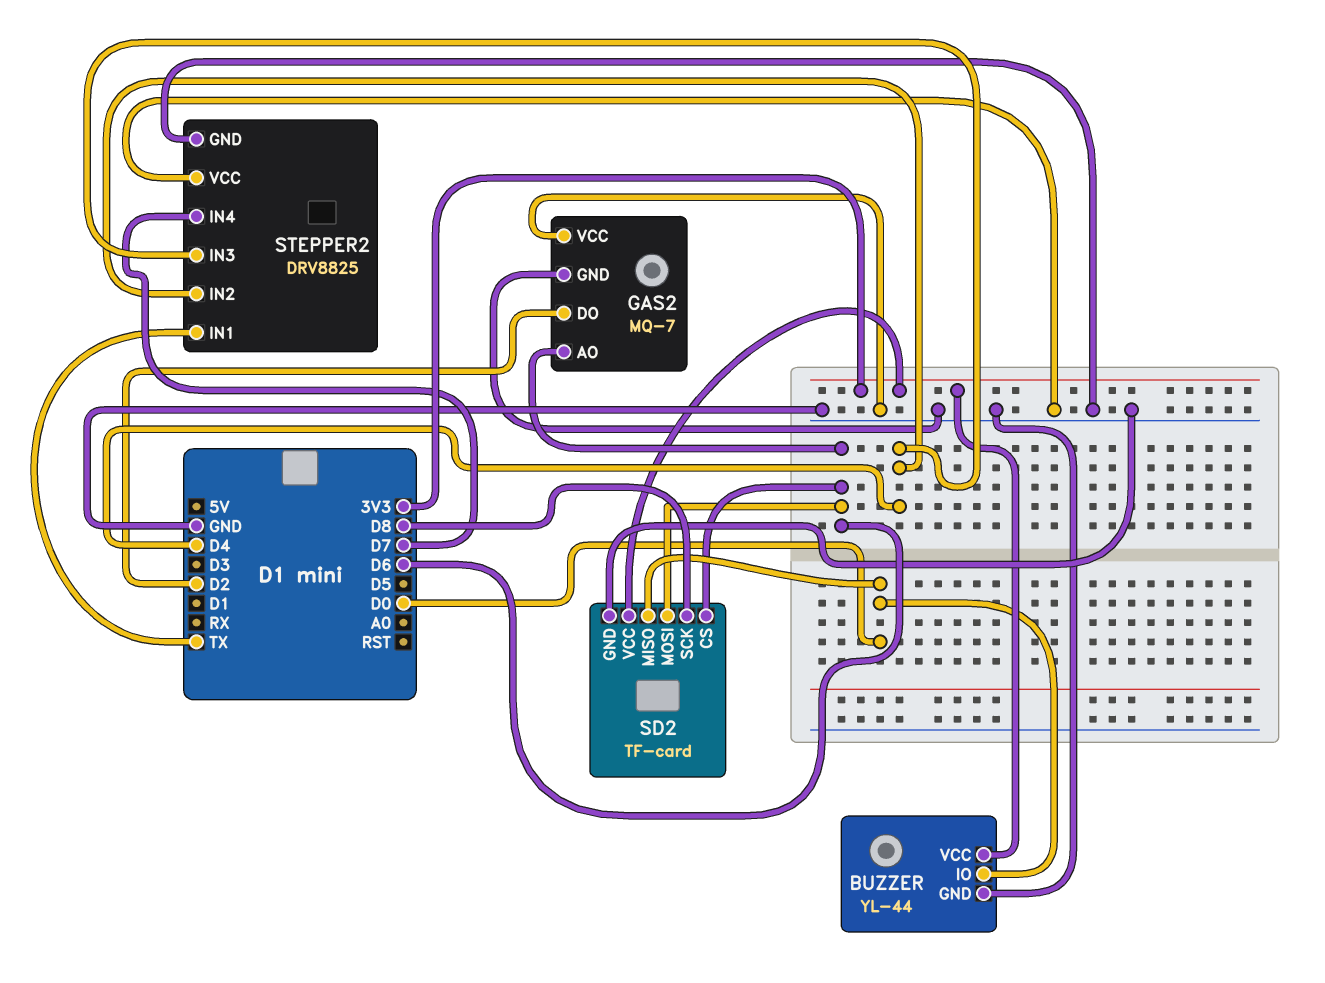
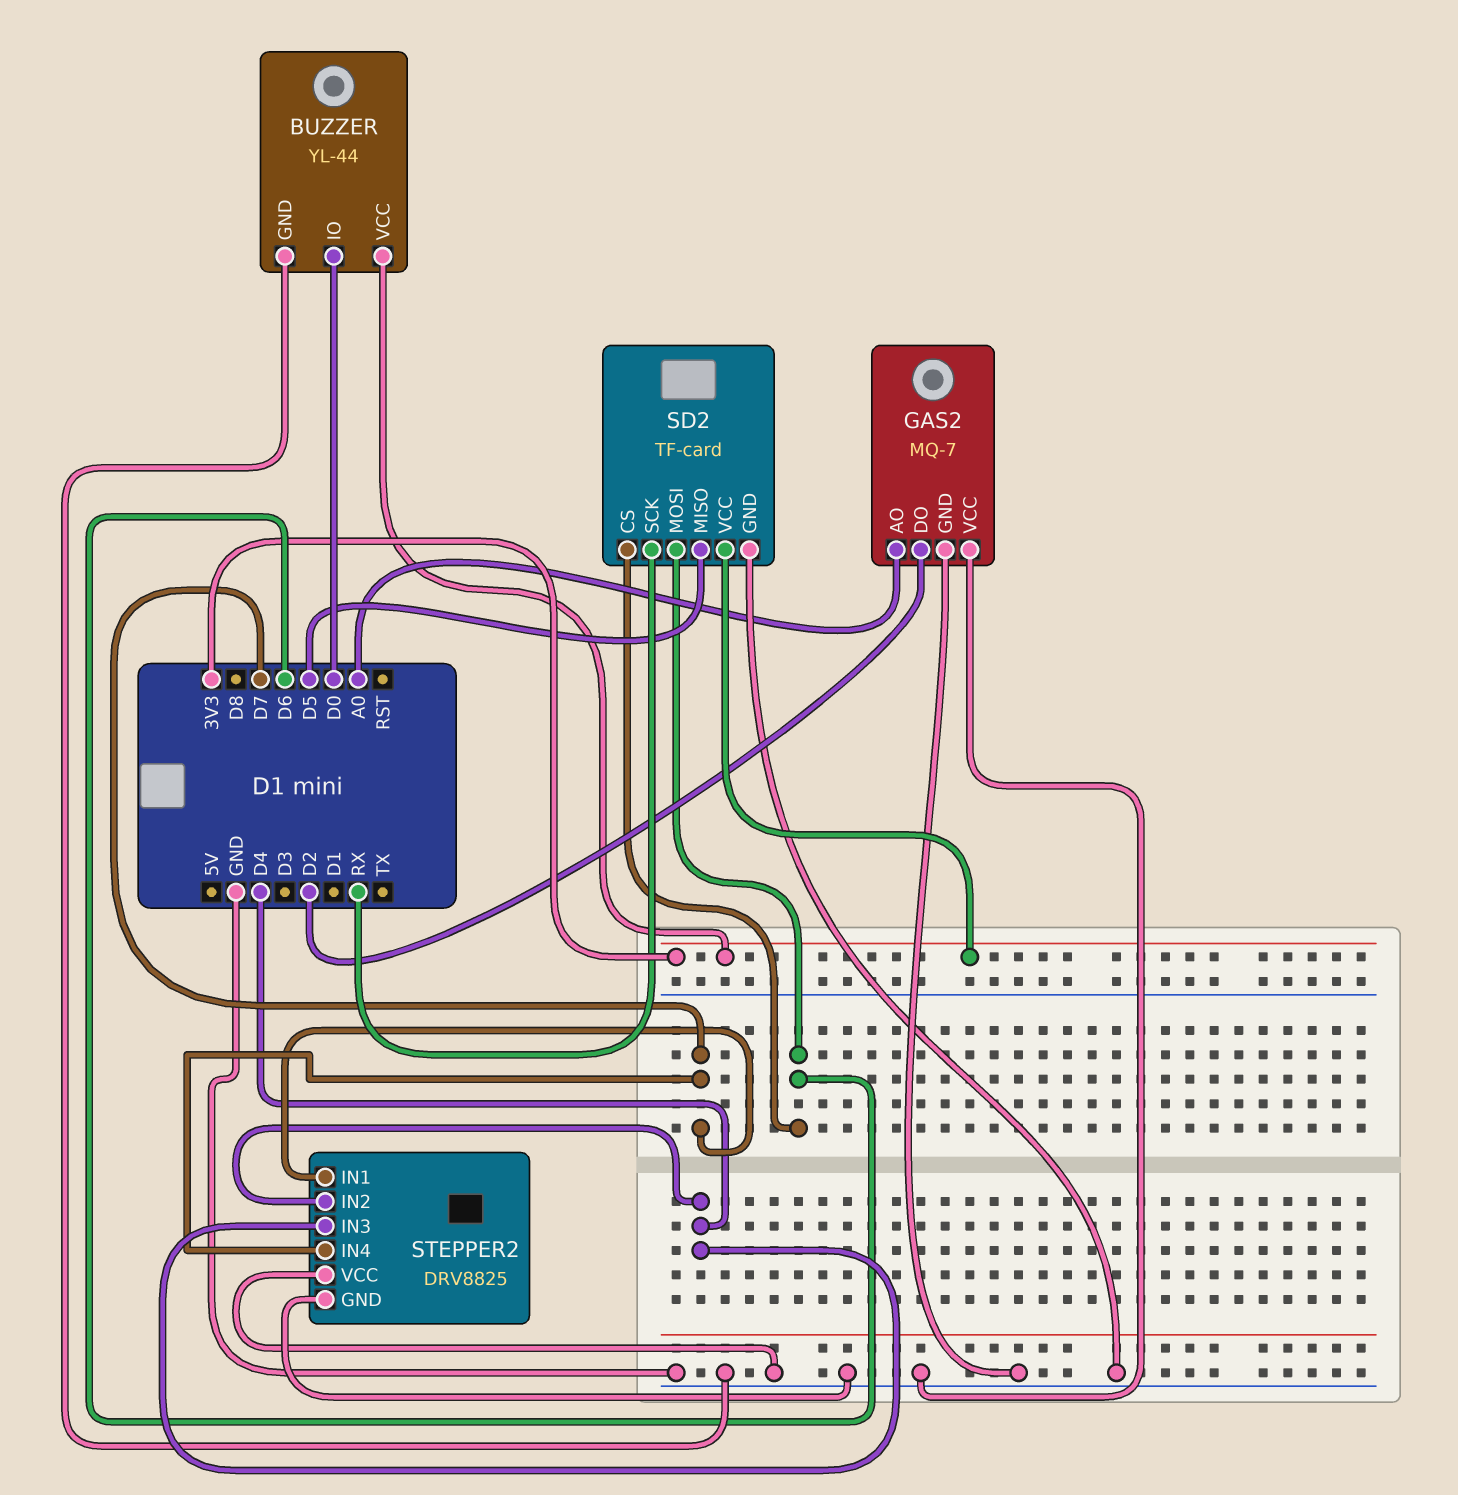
GAS2 pin AO: D6 -> A0
SD2 pin MISO: D0 -> D5
SD2 pin SCK: D8 -> RX
STEPPER2 pin IN1: TX -> D7

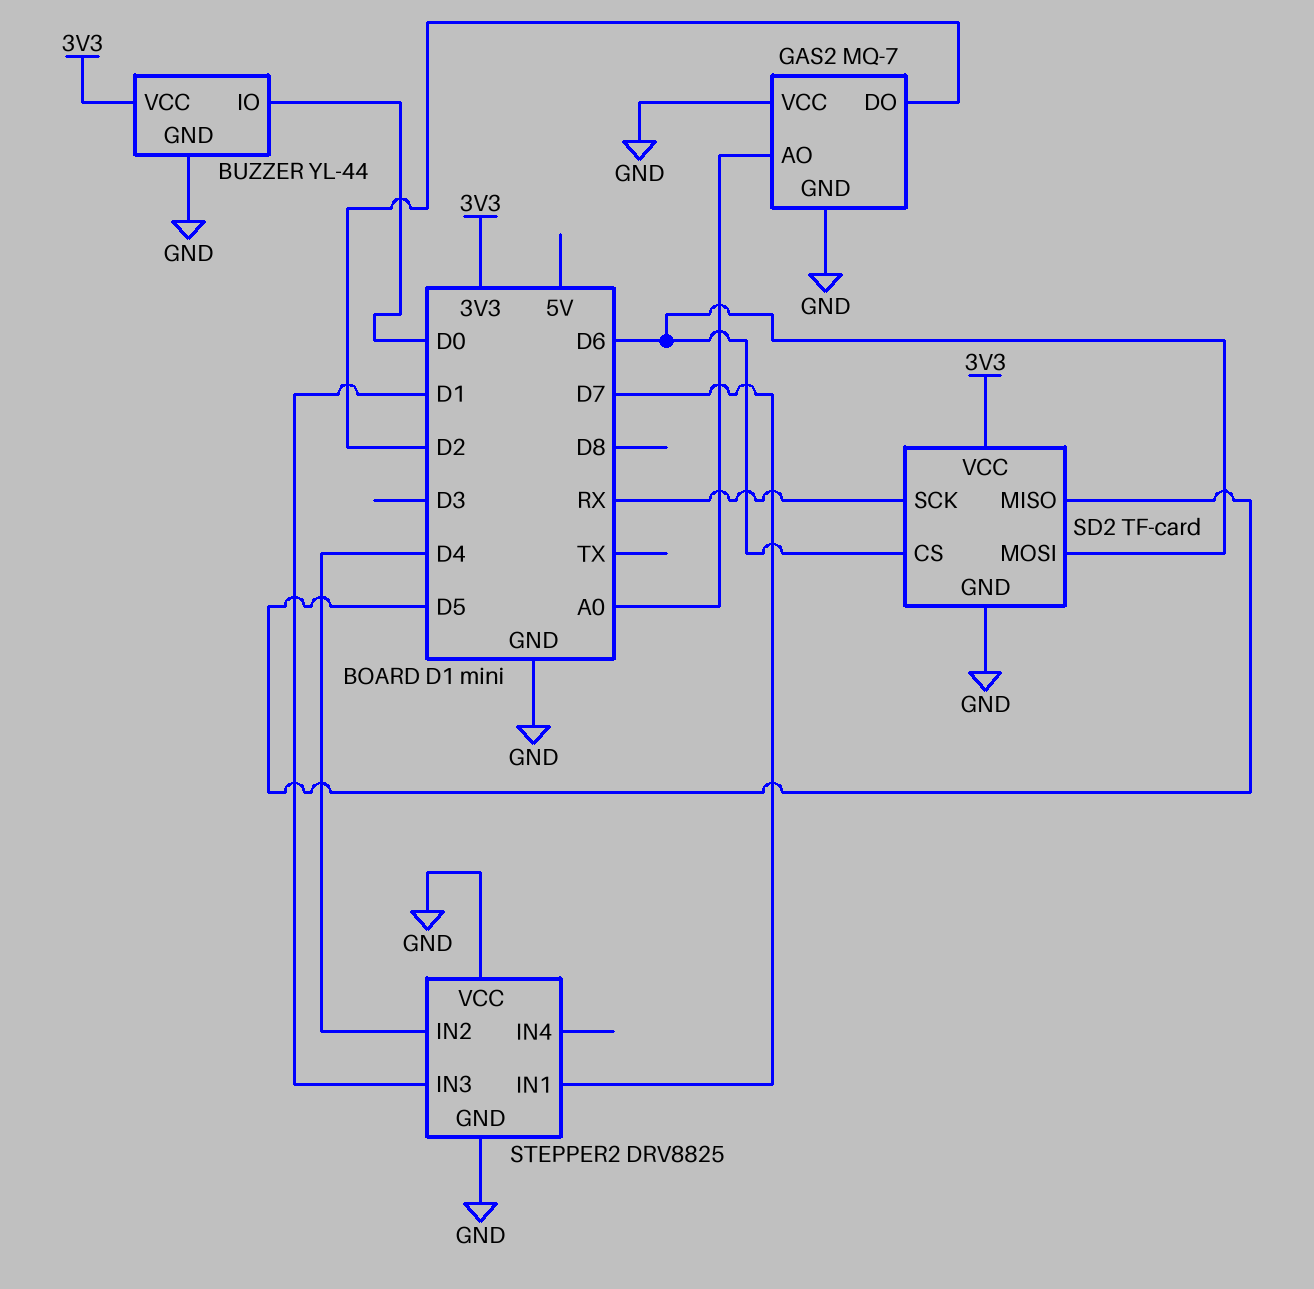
STEPPER2 pin IN3: D4 -> D1
STEPPER2 pin IN4: D7 -> none

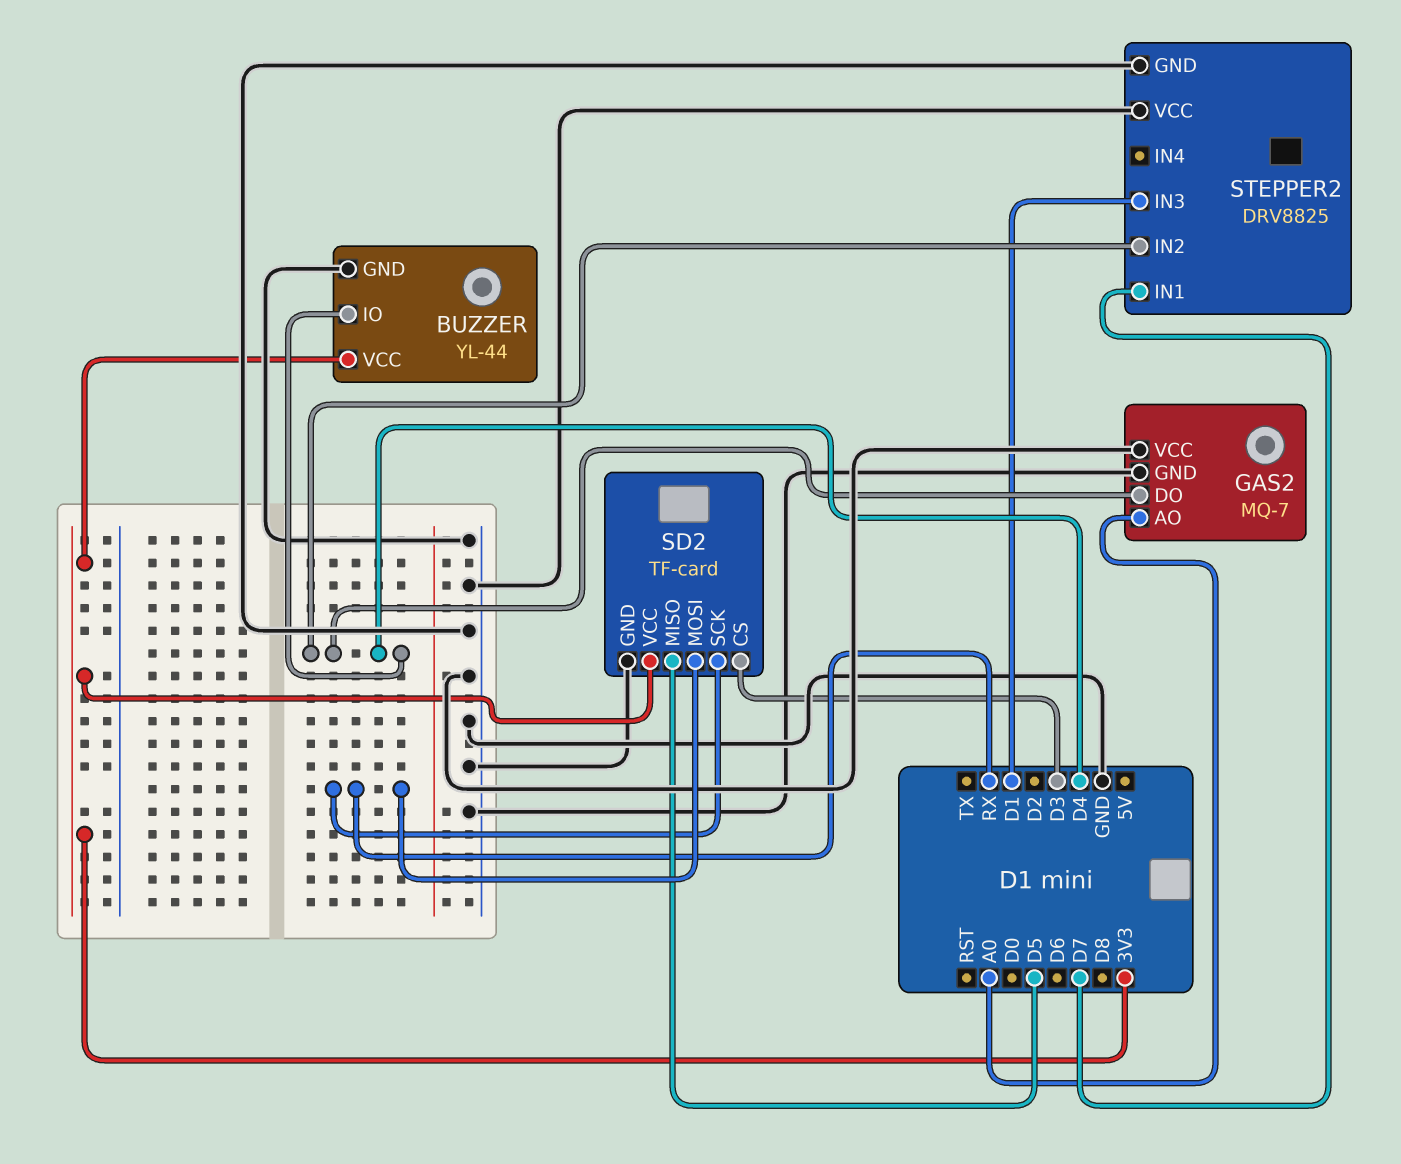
BUZZER pin IO: D0 -> D4
GAS2 pin DO: D2 -> D4
SD2 pin CS: D6 -> D3
SD2 pin MOSI: D6 -> RX

